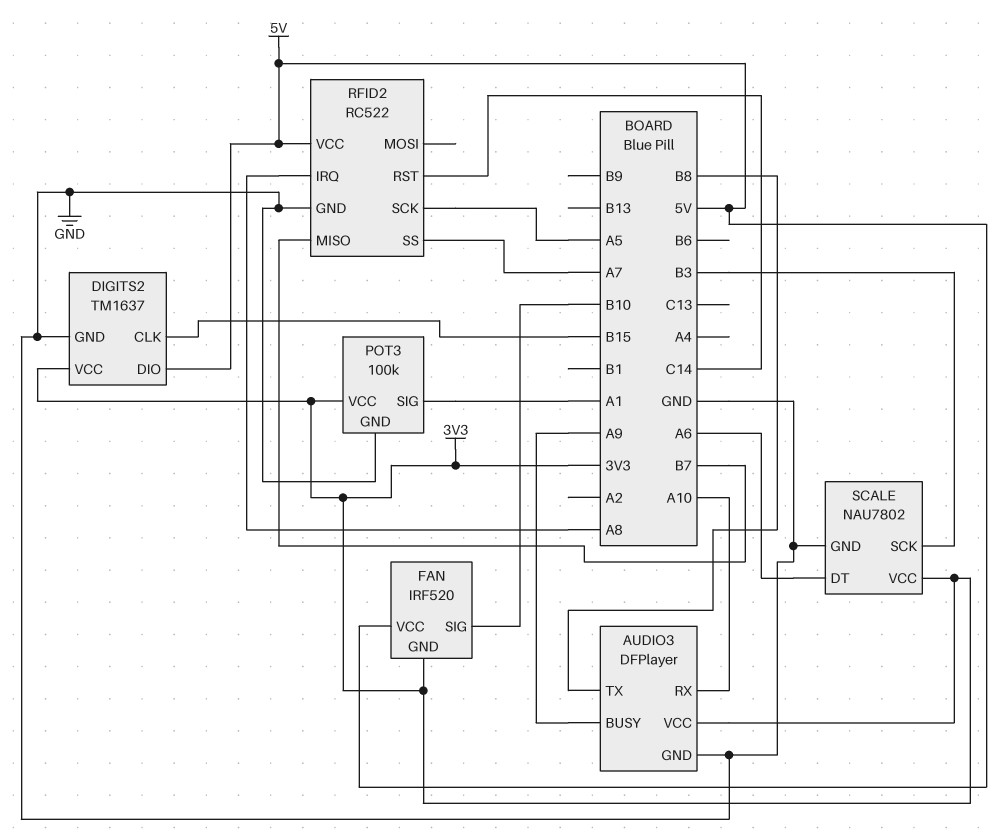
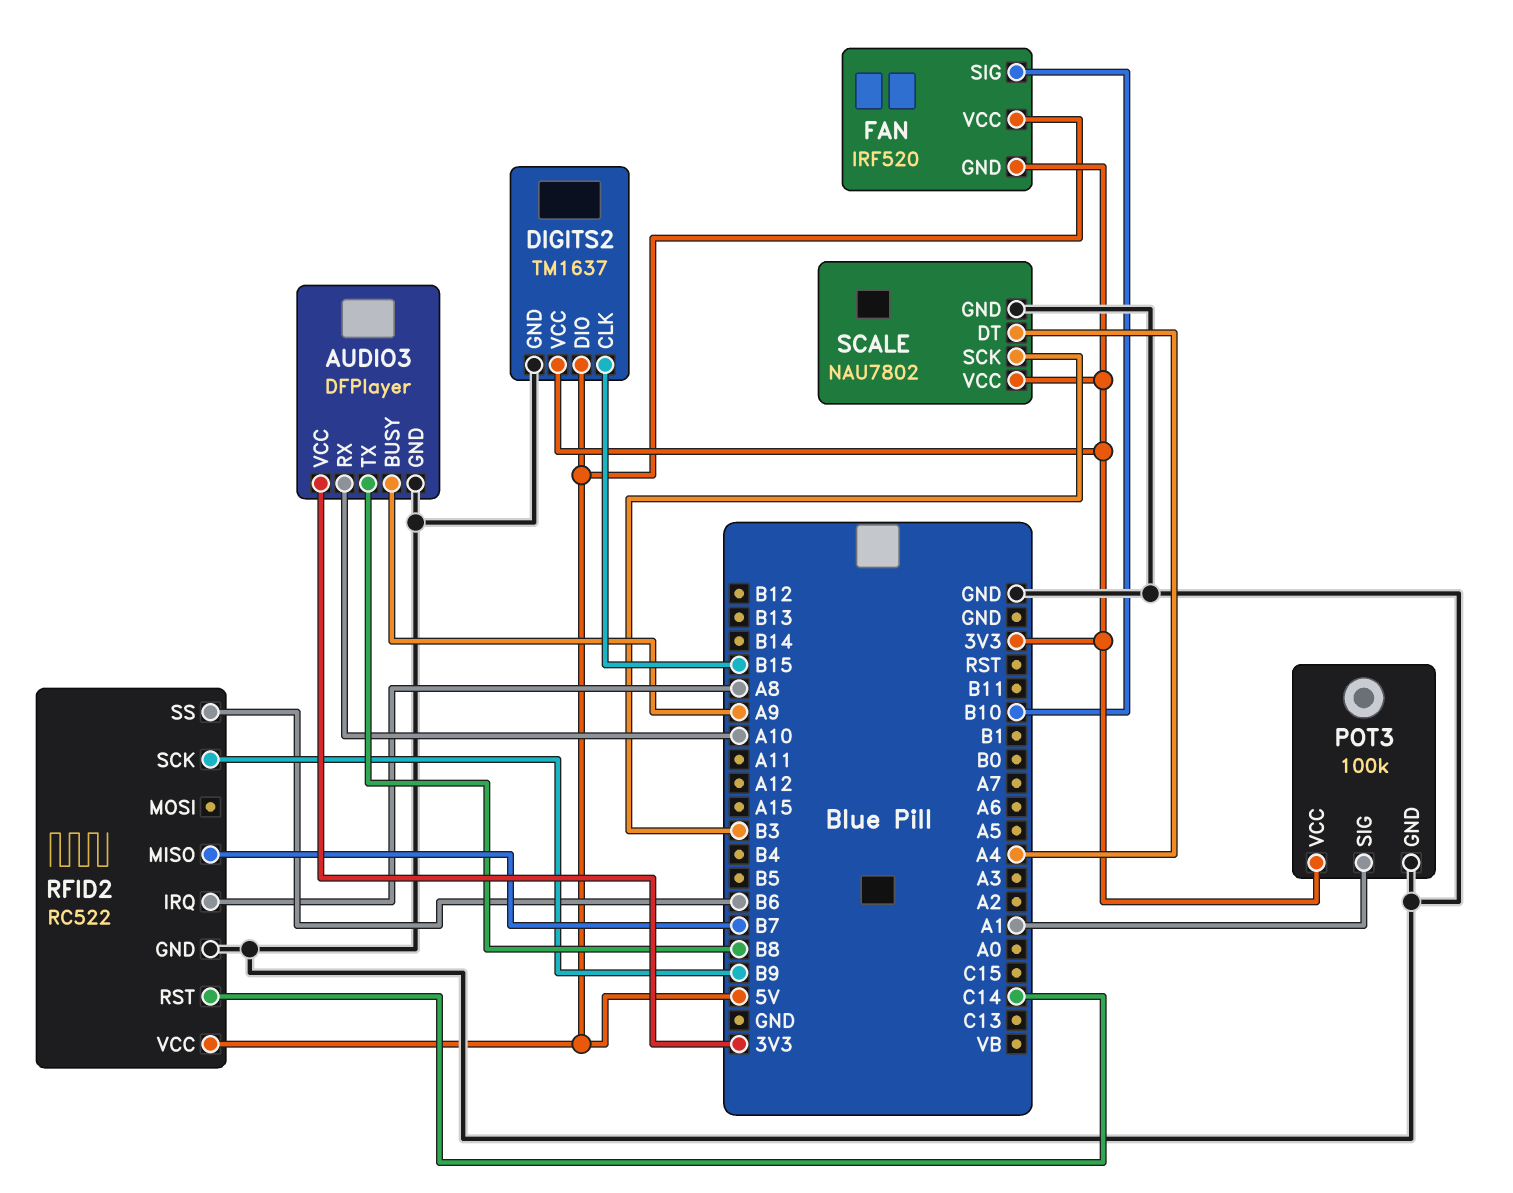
RFID2 pin SCK: A5 -> B9
RFID2 pin SS: A7 -> B6
SCALE pin DT: A6 -> A4

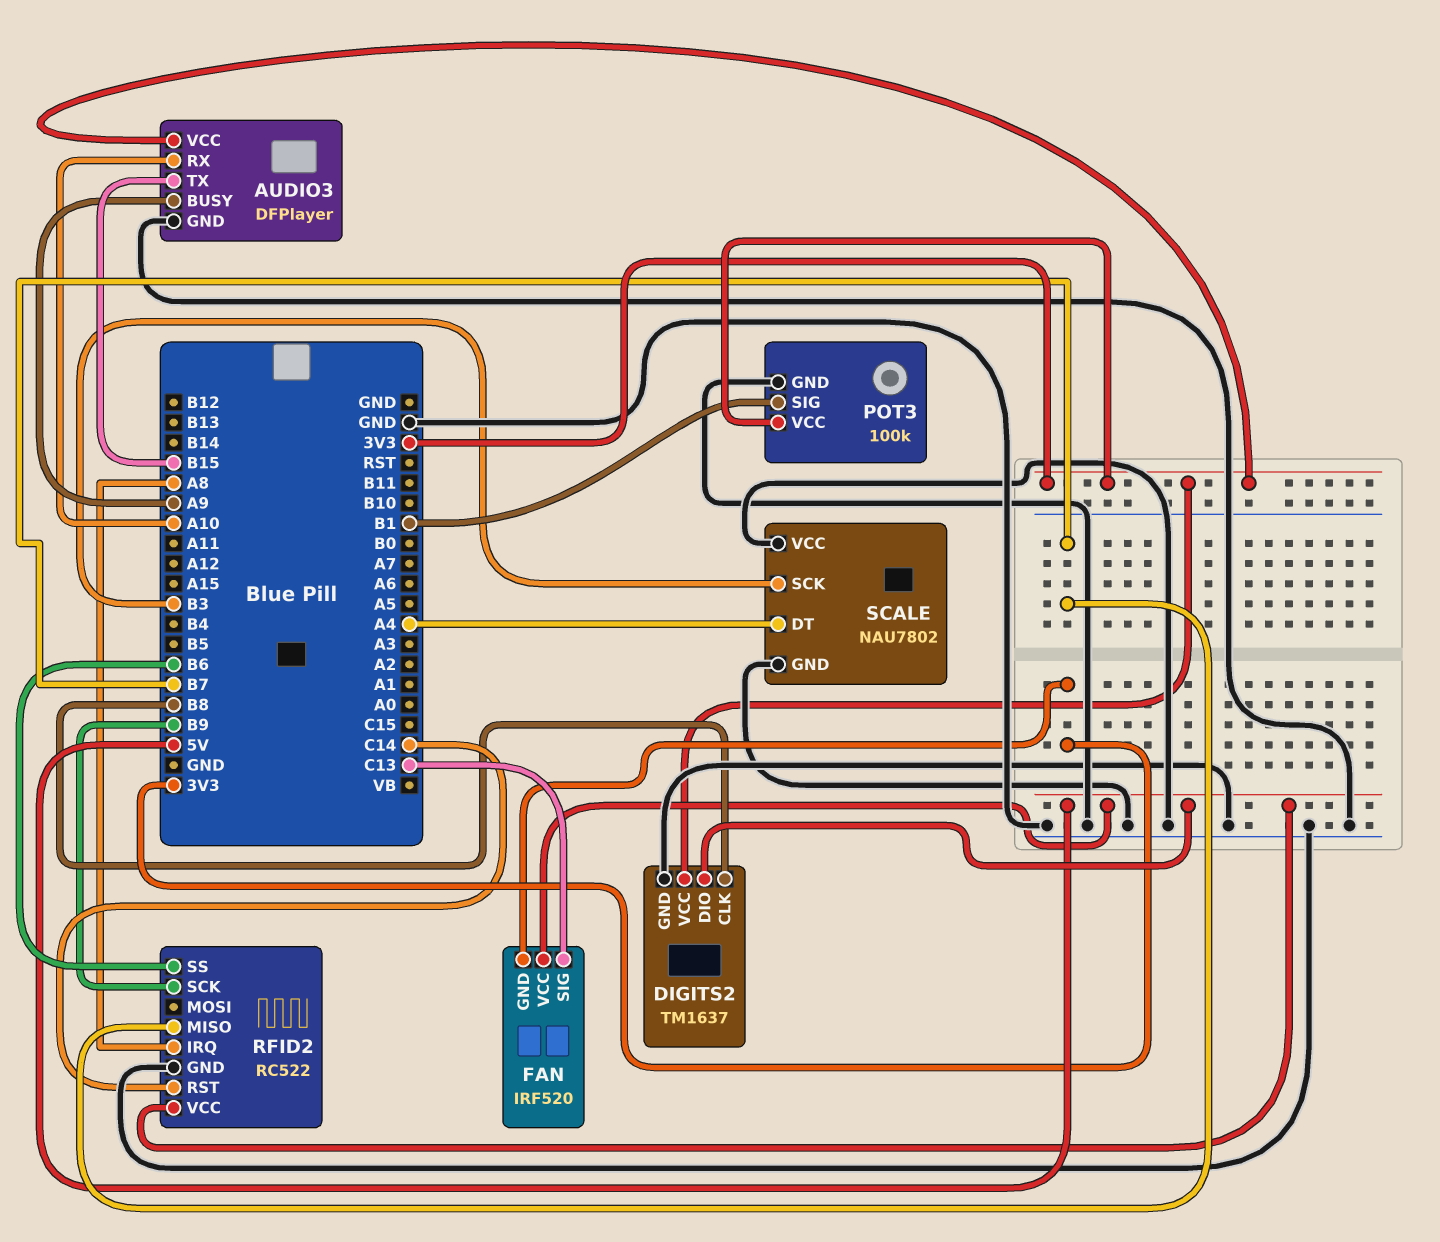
AUDIO3 pin TX: B8 -> B15
DIGITS2 pin CLK: B15 -> B8
FAN pin SIG: B10 -> C13
POT3 pin SIG: A1 -> B1
SCALE pin VCC: 3V3 -> GND

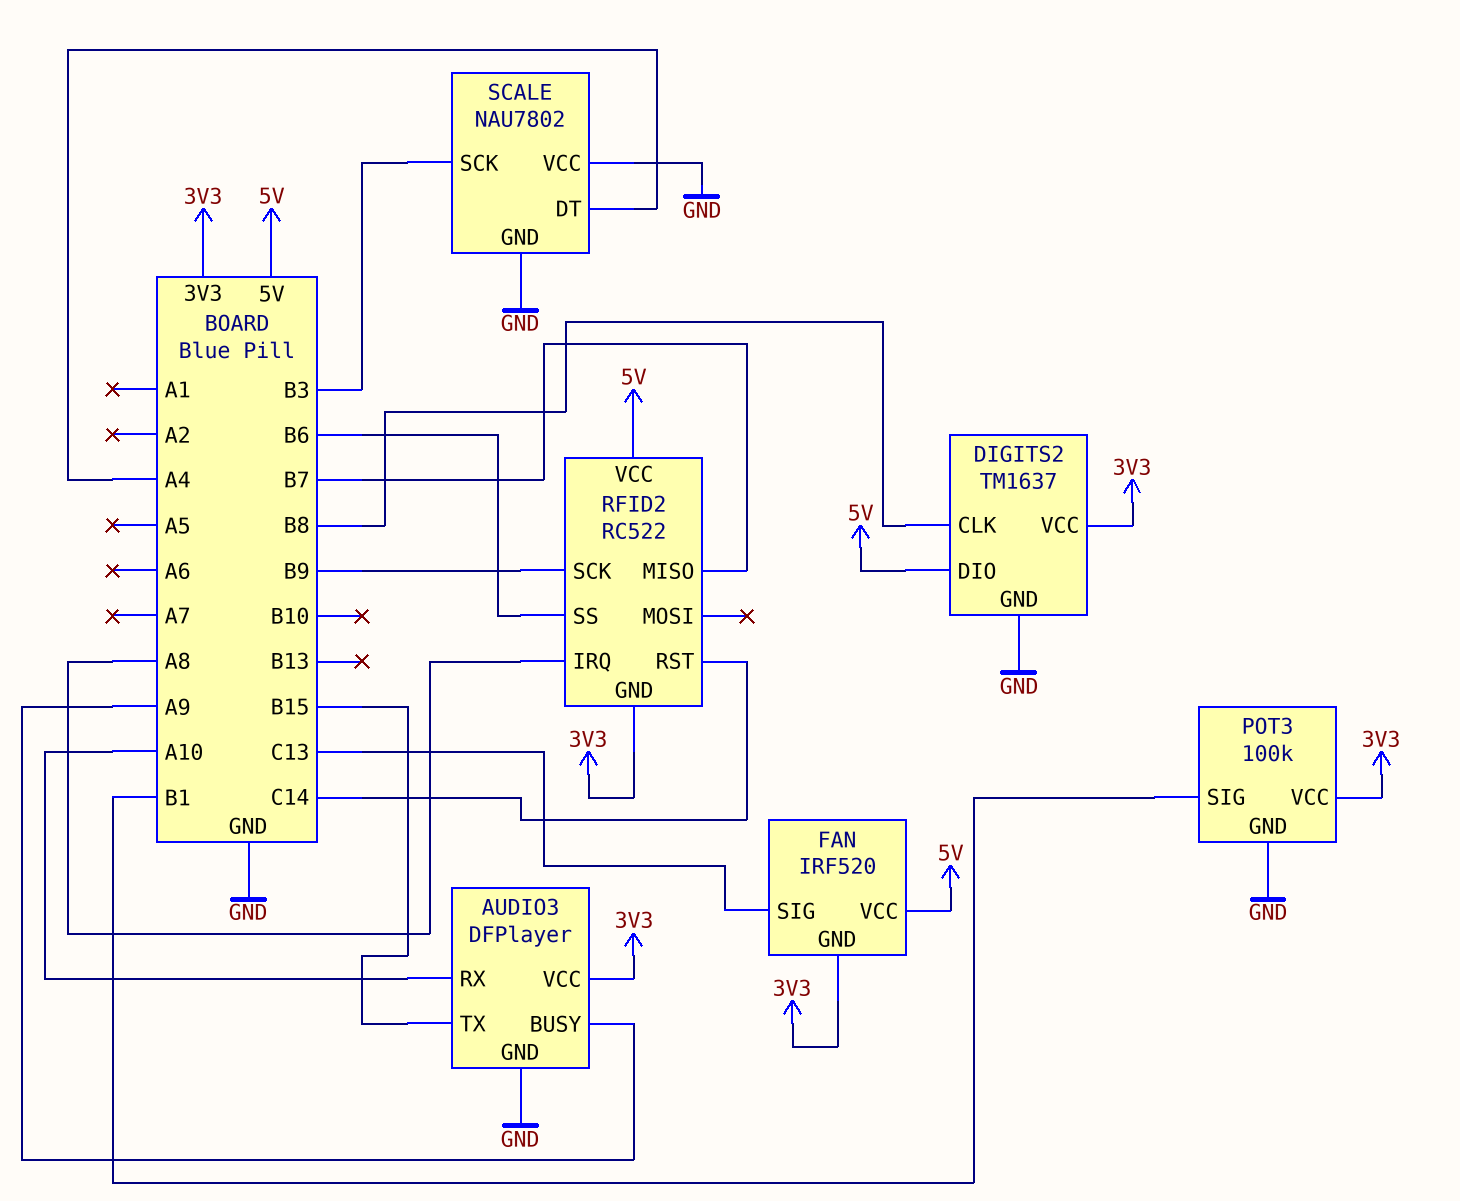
RFID2 pin GND: GND -> 3V3

